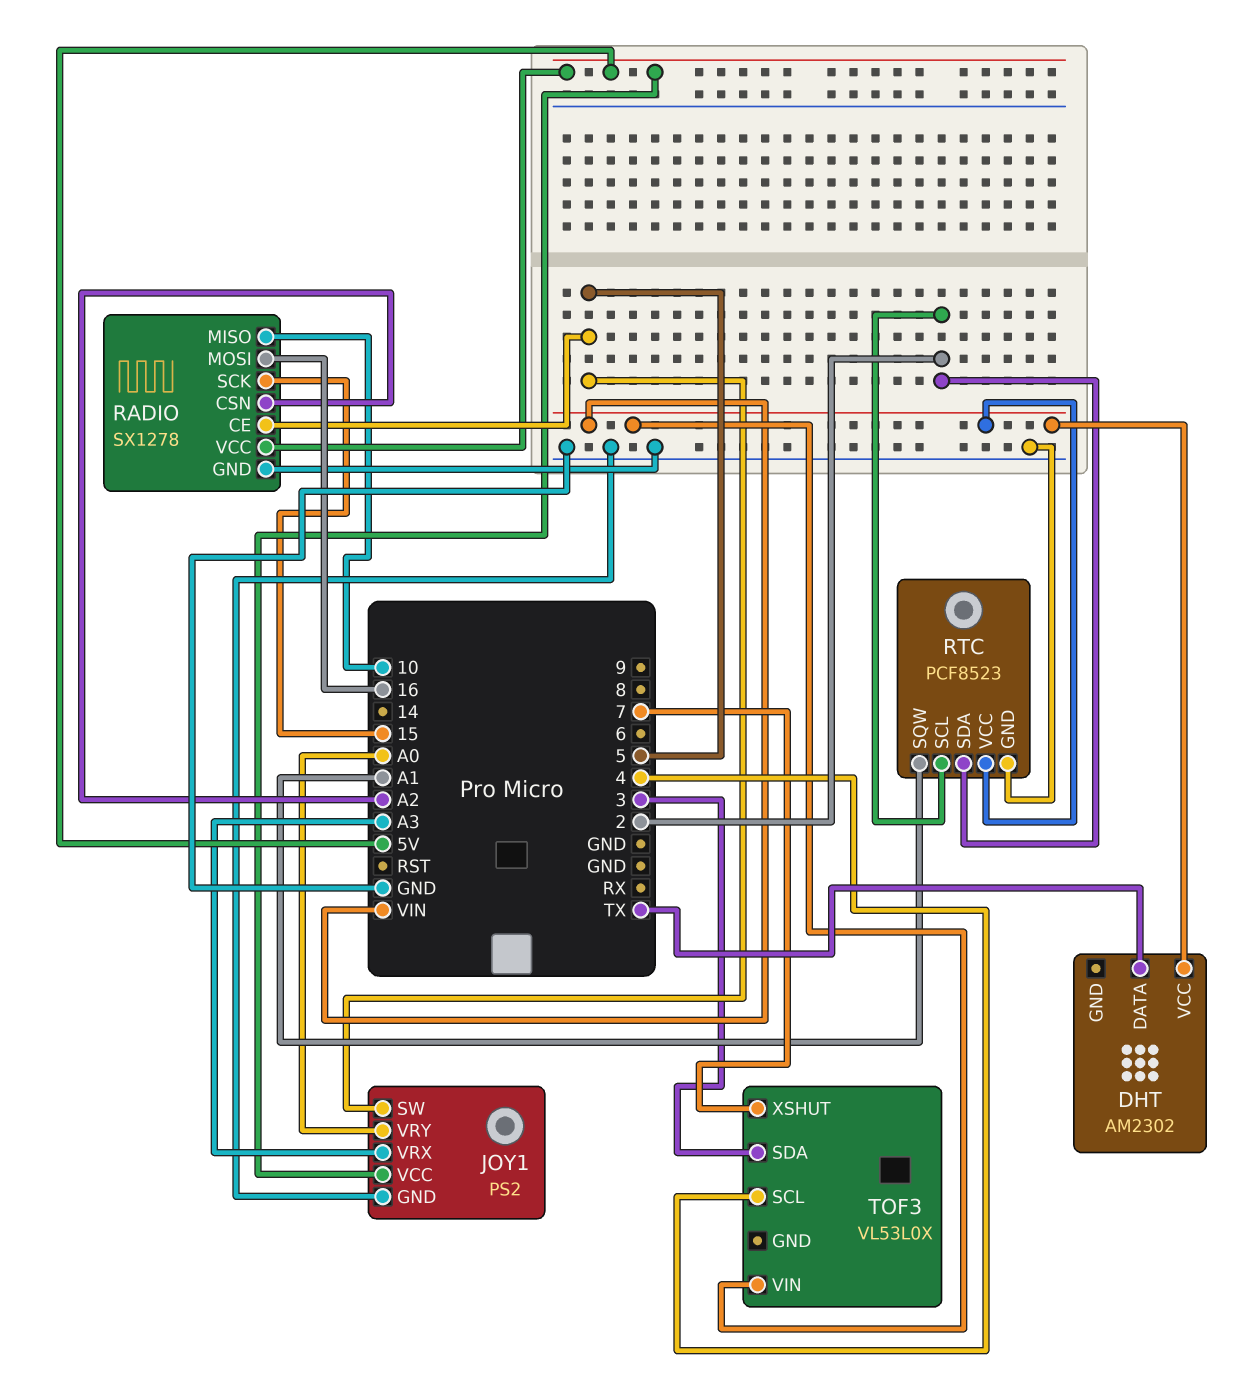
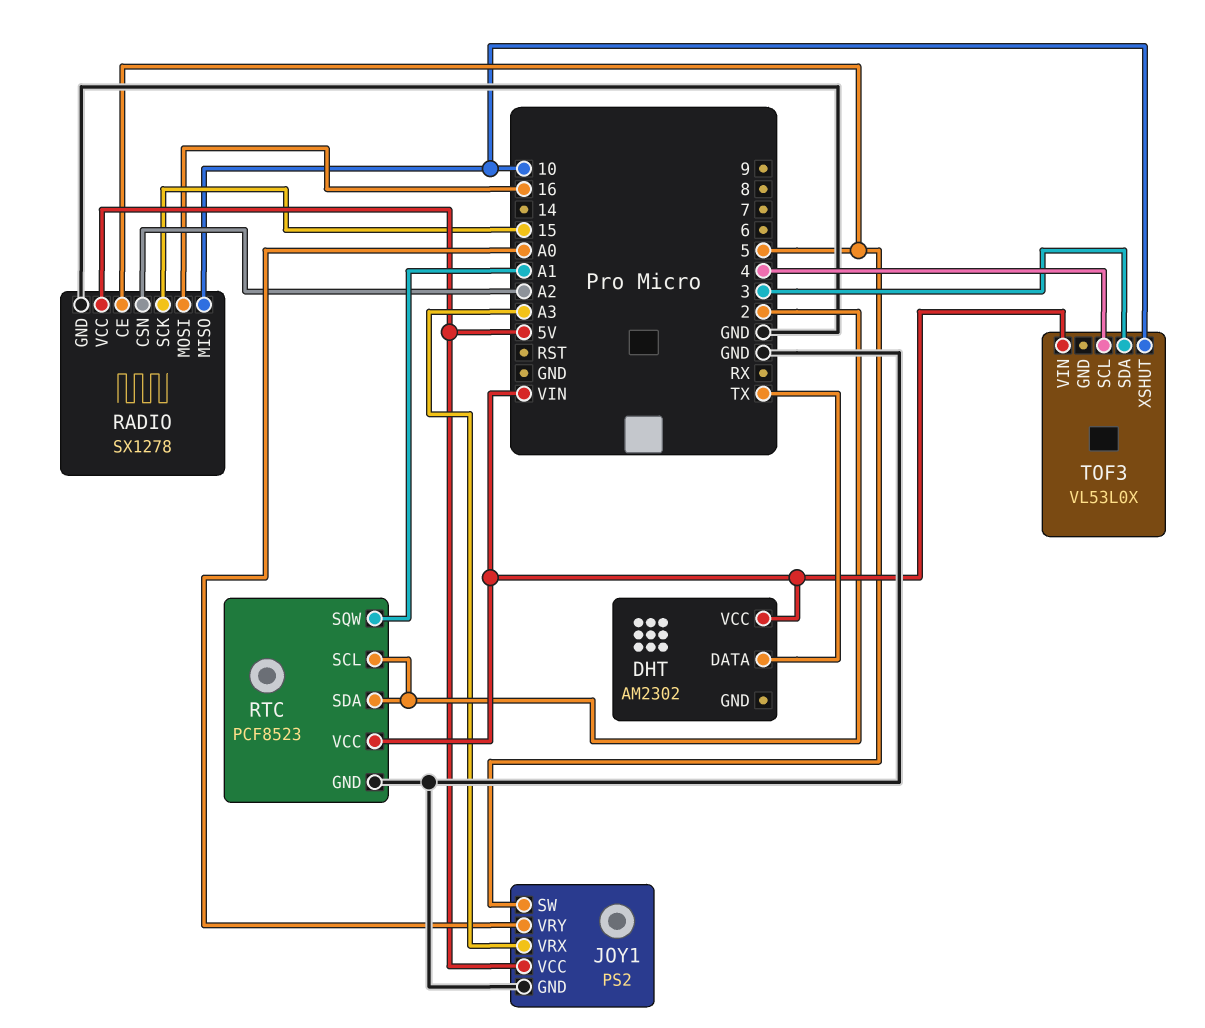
TOF3 pin XSHUT: 7 -> 10

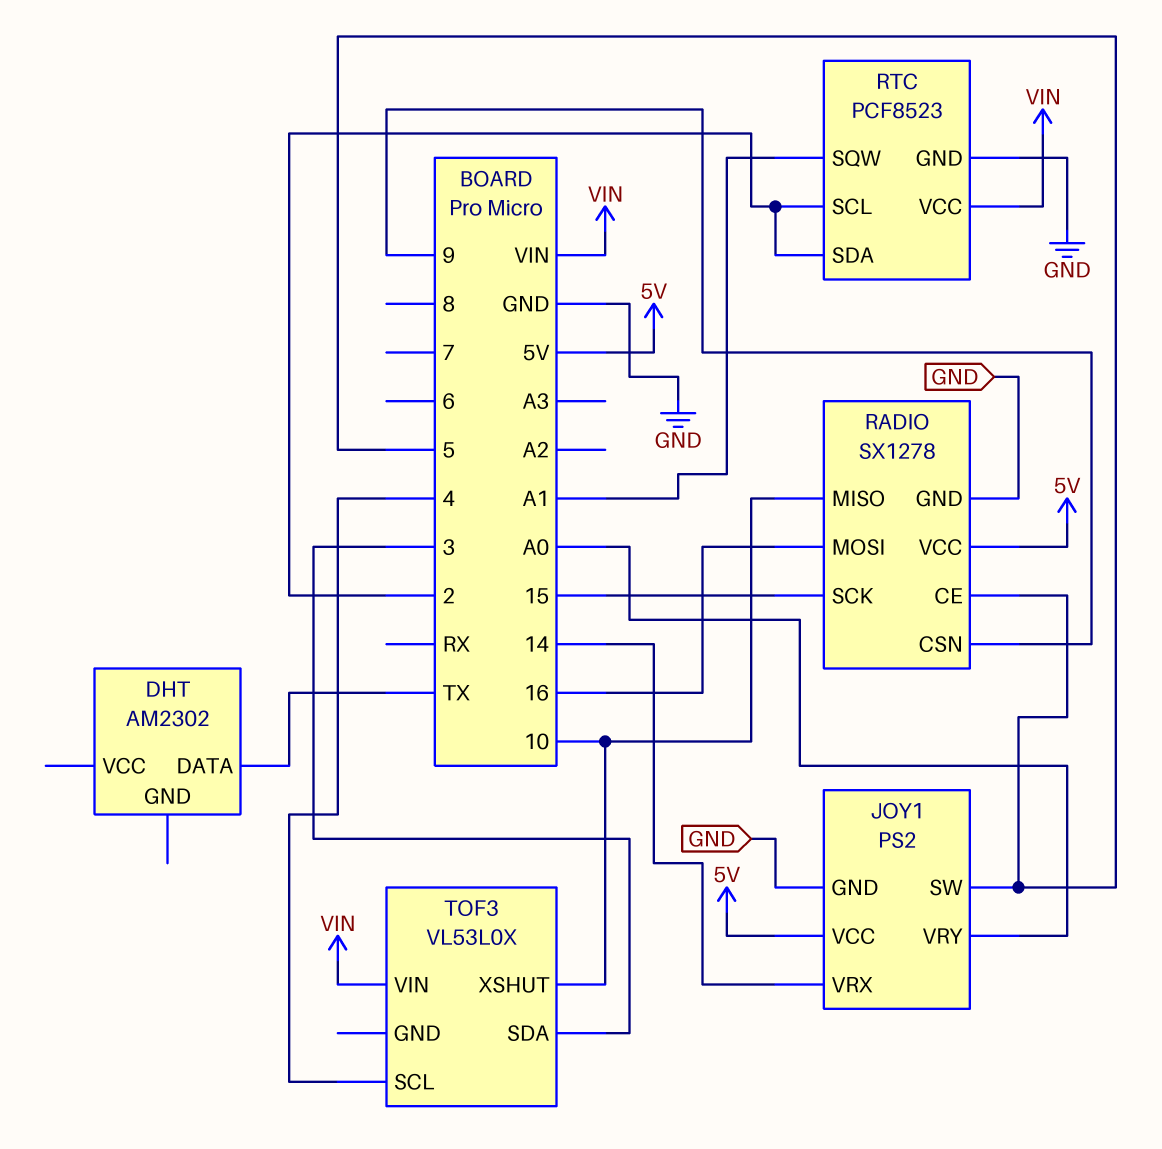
DHT pin VCC: VIN -> none
JOY1 pin VRX: A3 -> 14
RADIO pin CSN: A2 -> 9

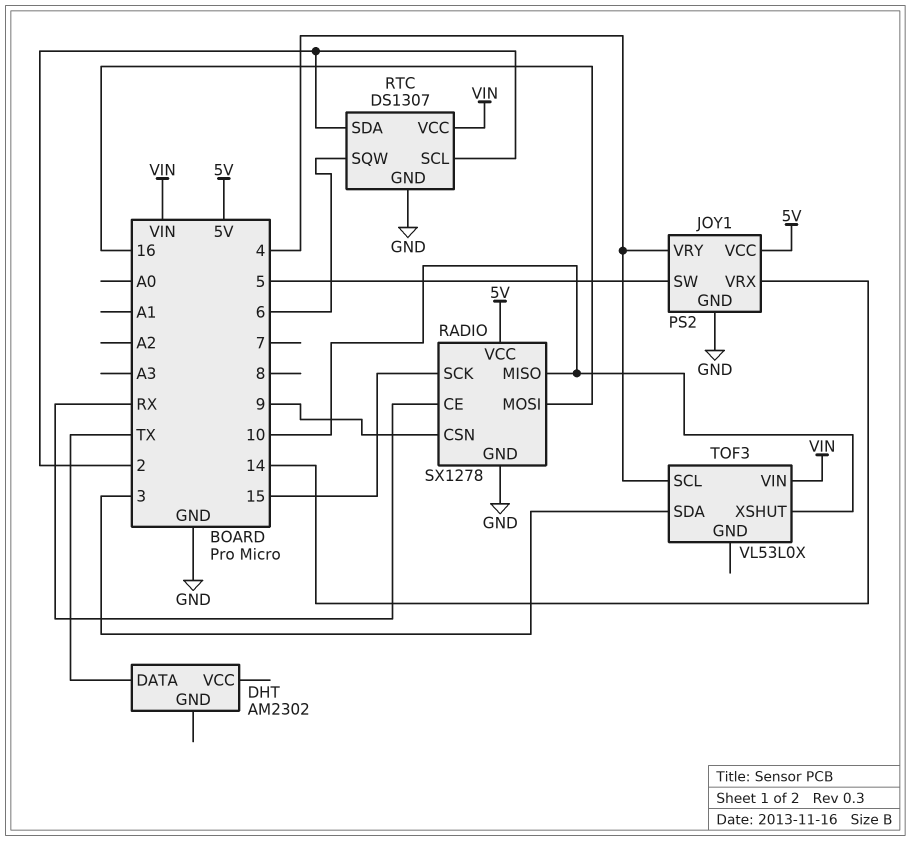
JOY1 pin VRY: A0 -> 4
RADIO pin CE: 5 -> RX
RTC: PCF8523 -> DS1307
RTC pin SQW: A1 -> 6

